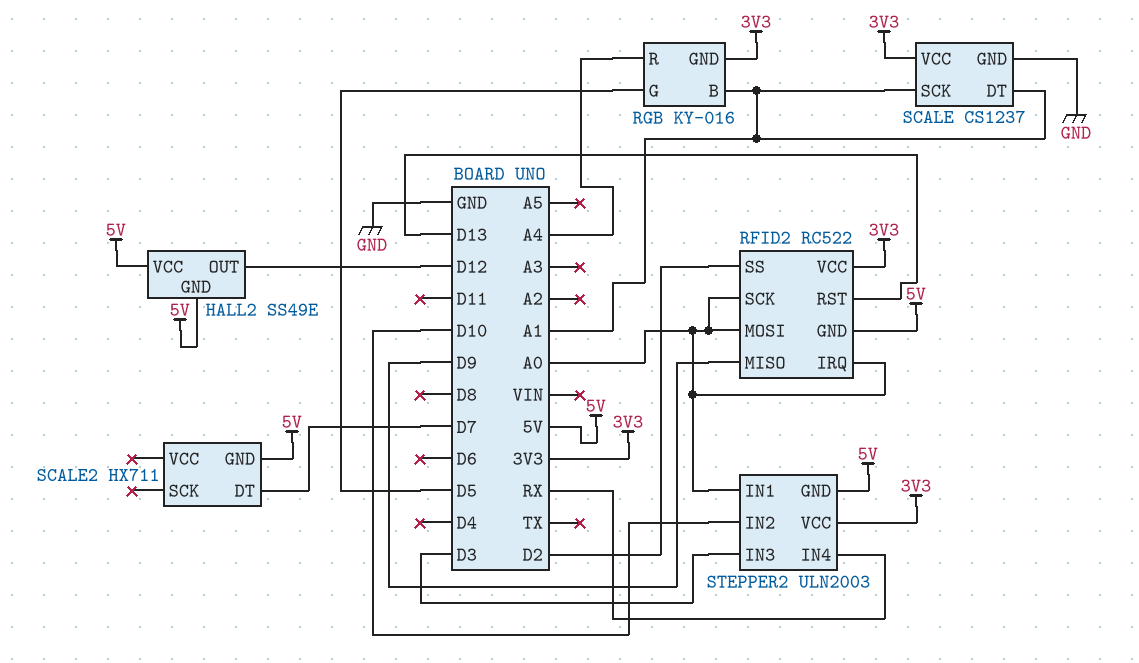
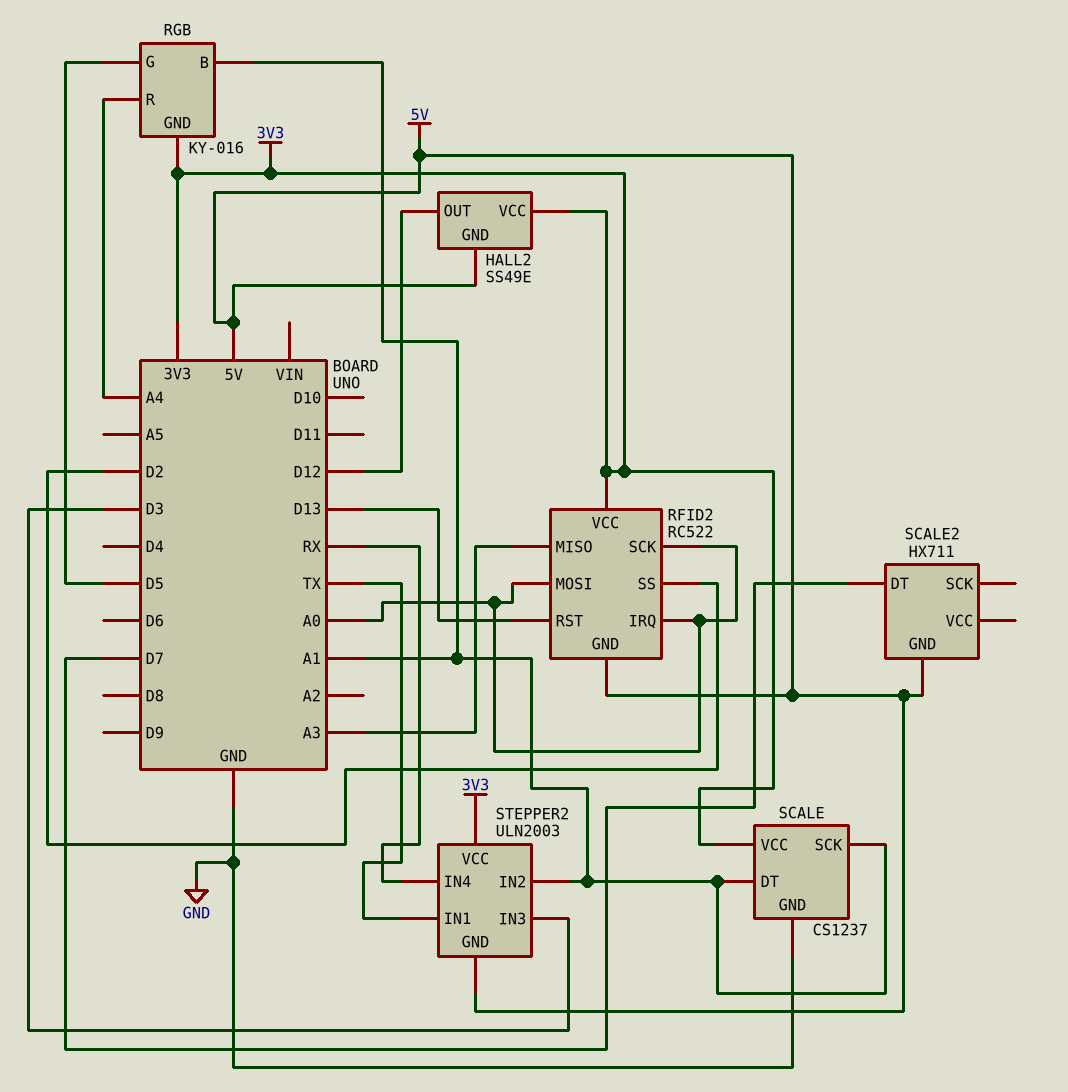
HALL2 pin VCC: 5V -> 3V3
RFID2 pin MISO: D9 -> A3
STEPPER2 pin IN1: A0 -> TX
STEPPER2 pin IN2: D10 -> A1

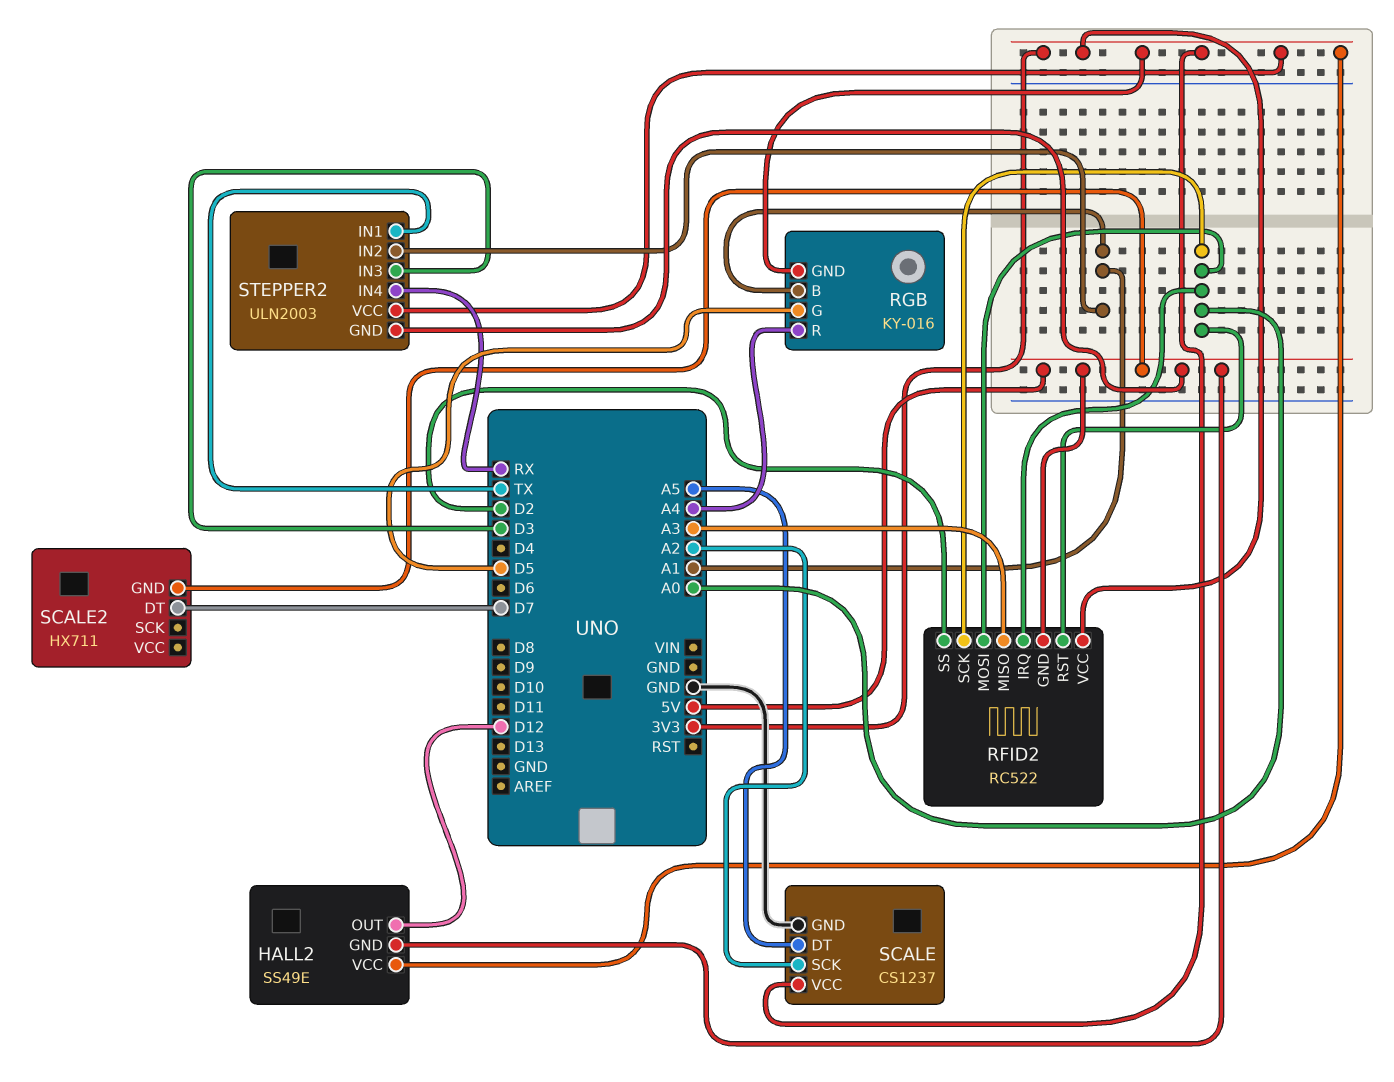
RFID2 pin RST: D13 -> A0
SCALE pin DT: A1 -> A5
SCALE pin SCK: A1 -> A2

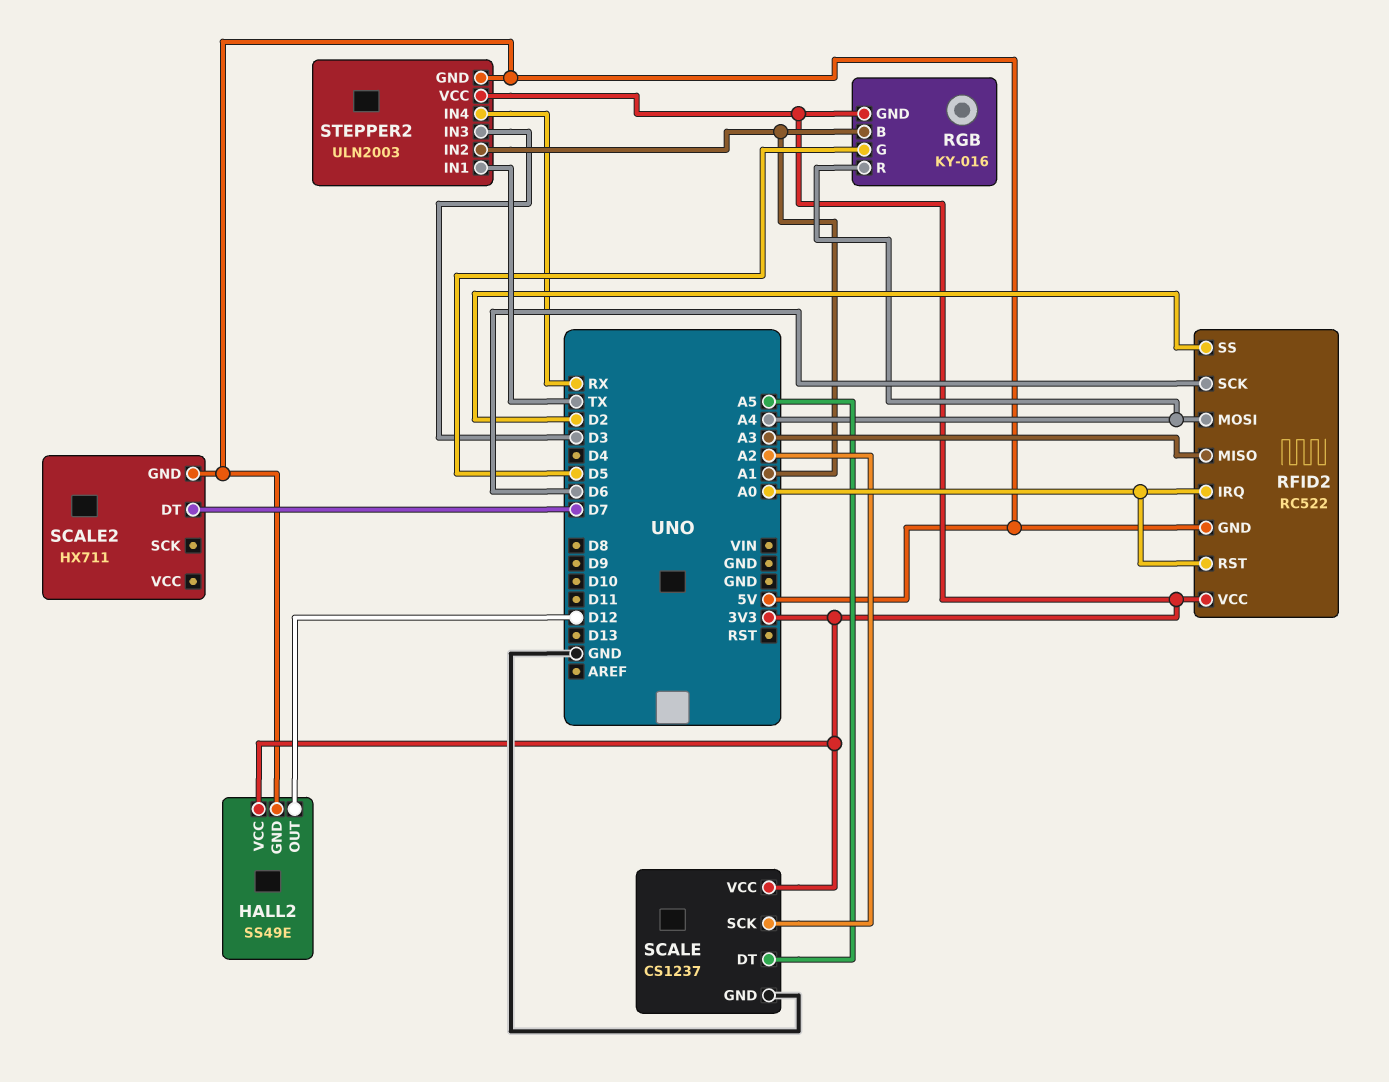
RFID2 pin MOSI: A0 -> A4
RFID2 pin SCK: A0 -> D6

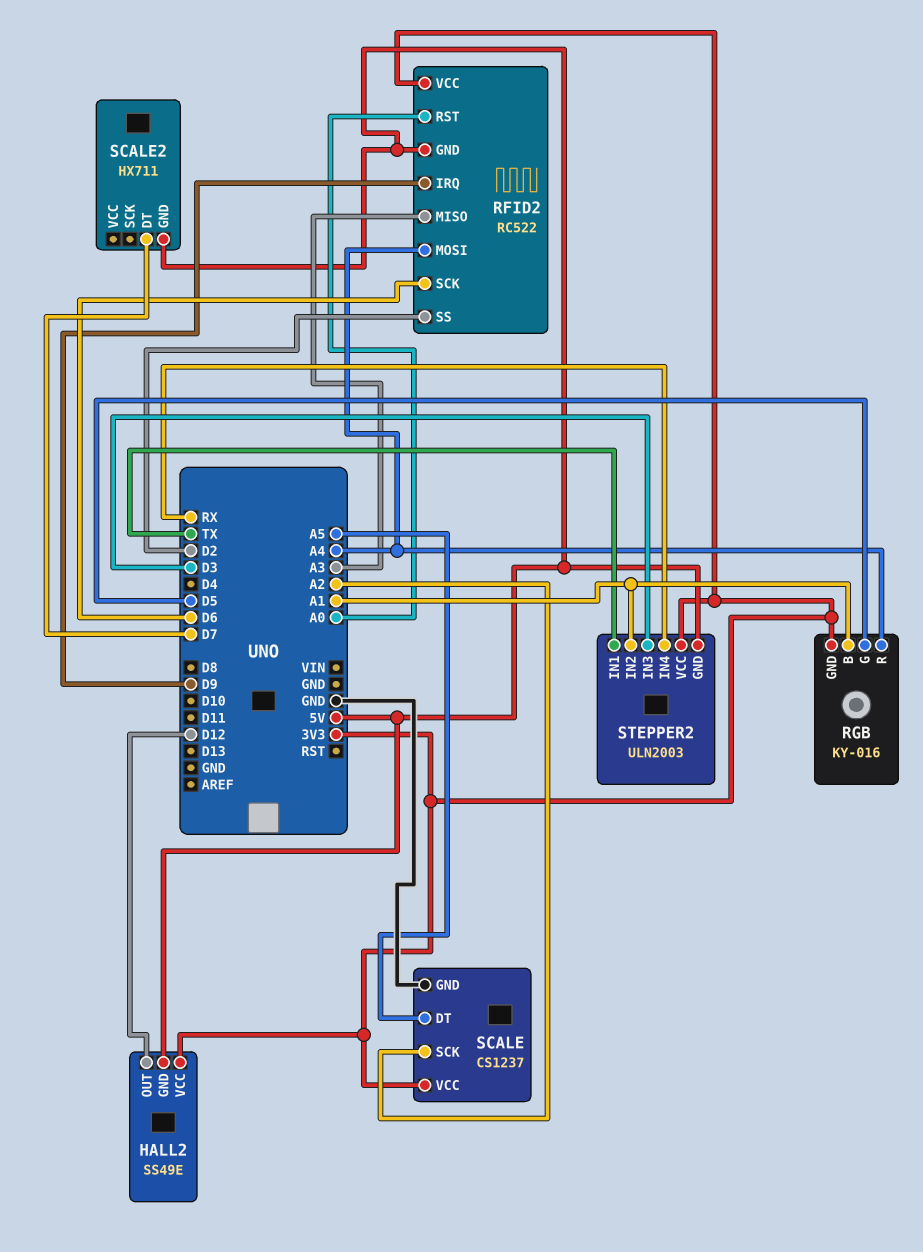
RFID2 pin IRQ: A0 -> D9

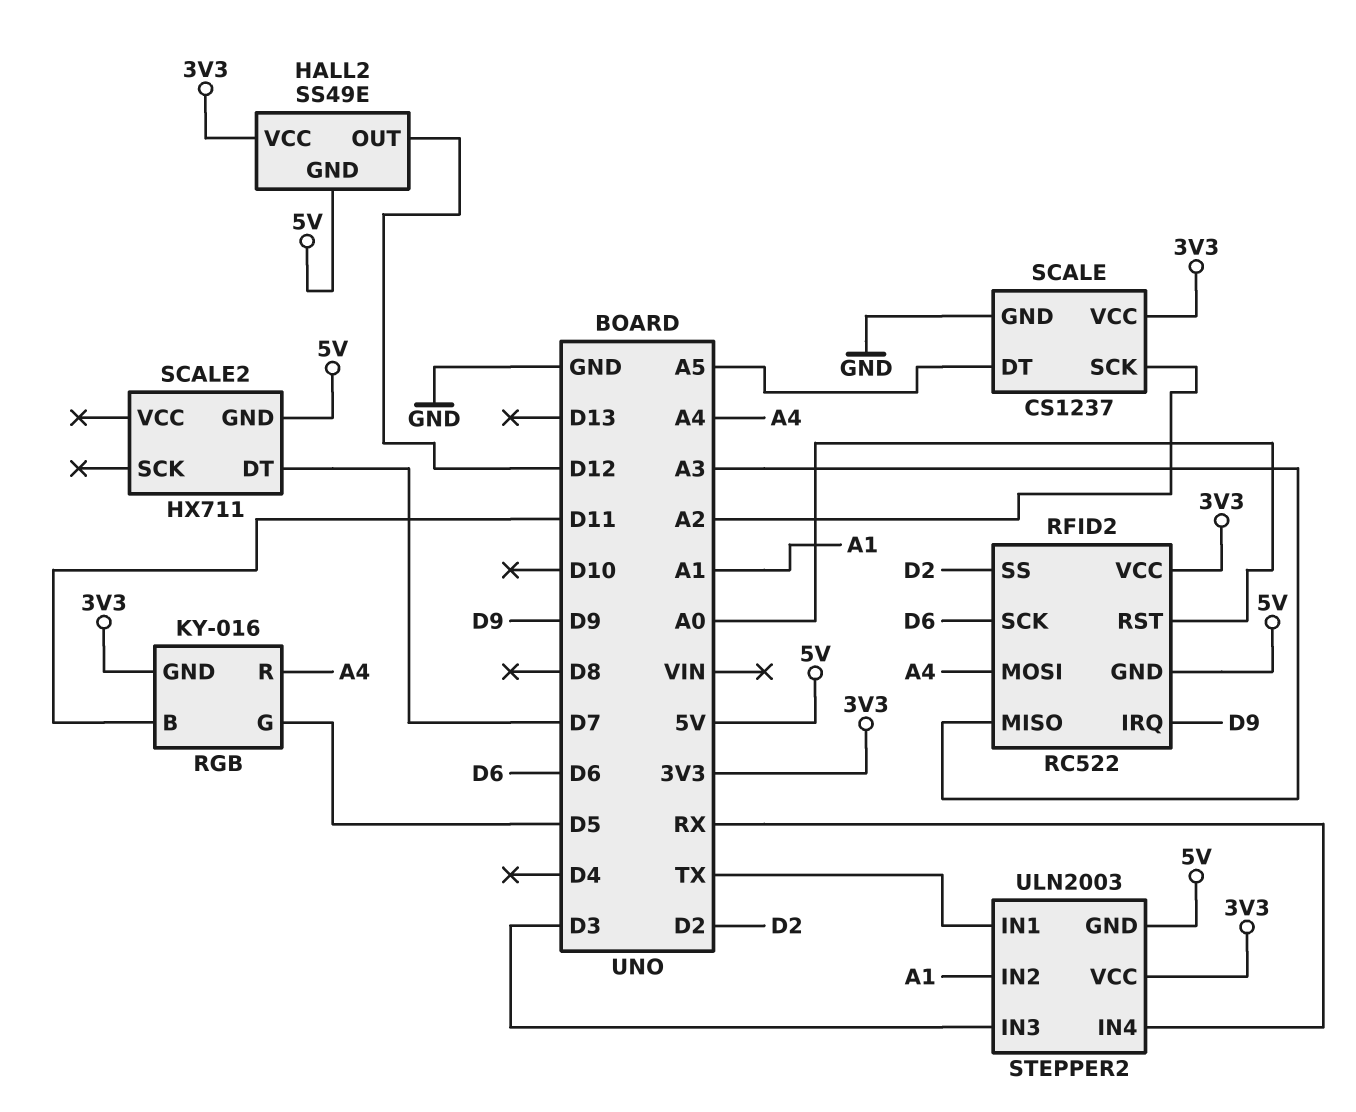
RGB pin B: A1 -> D11

